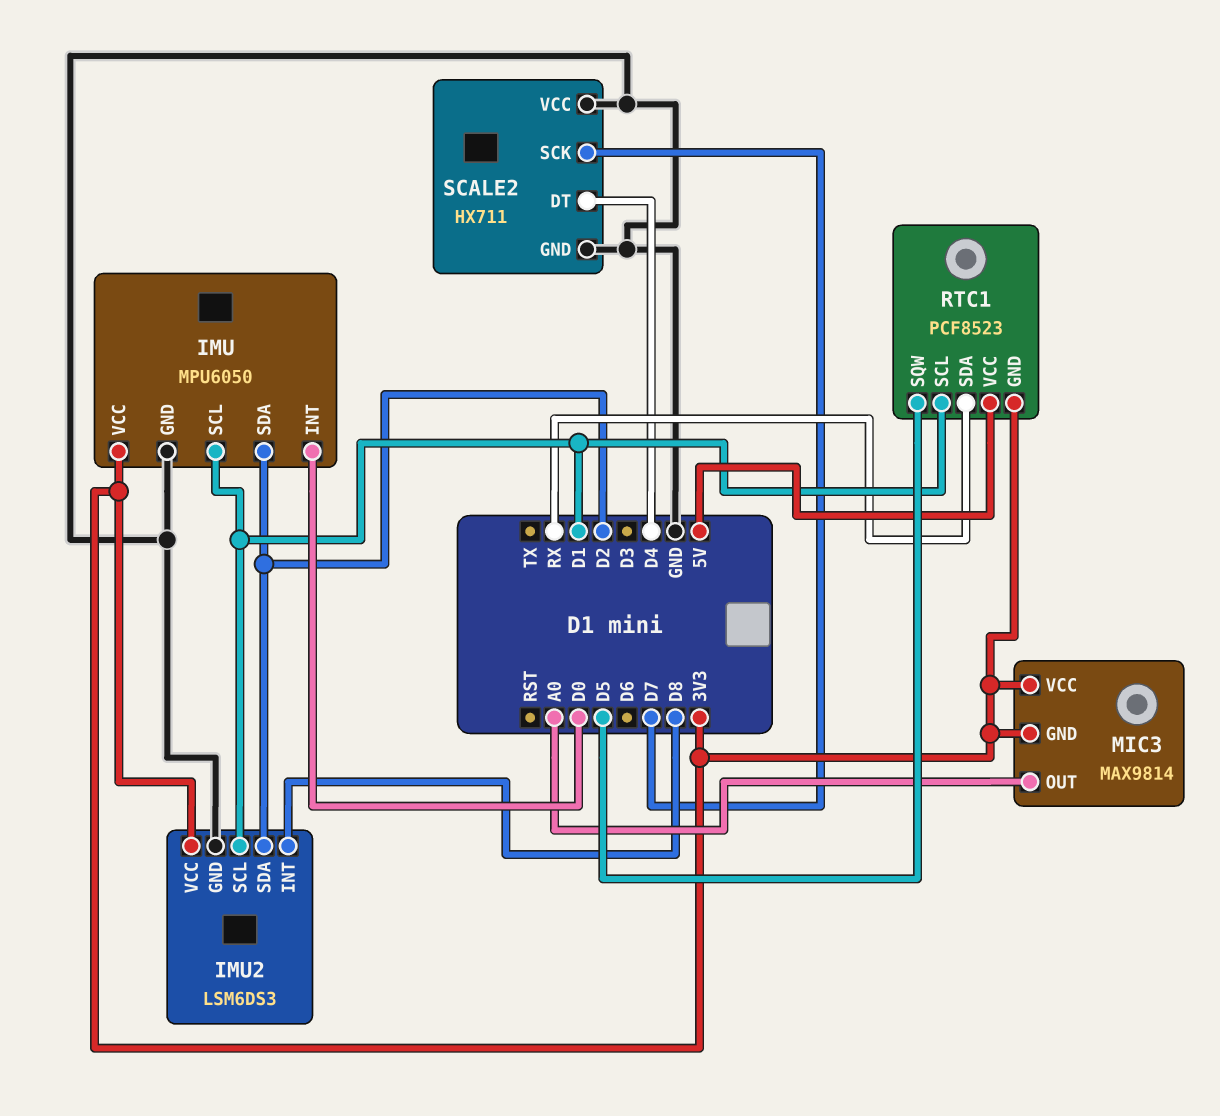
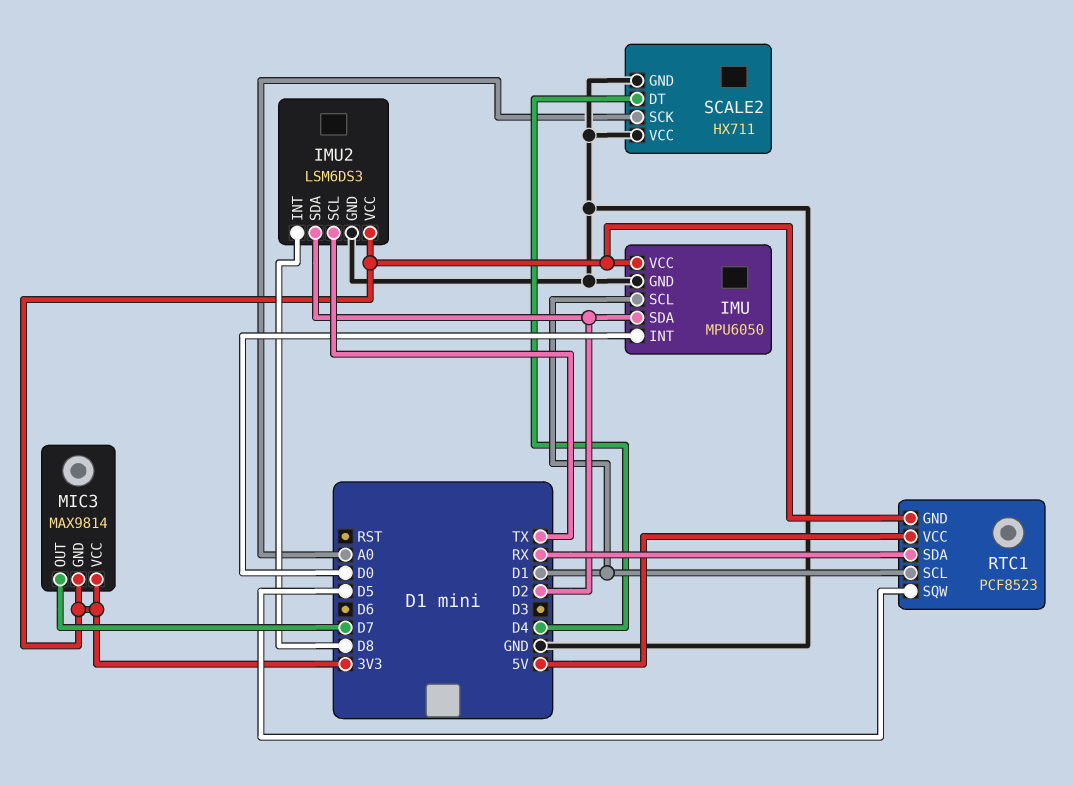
IMU2 pin SCL: D1 -> TX
MIC3 pin OUT: A0 -> D7
SCALE2 pin SCK: D7 -> A0

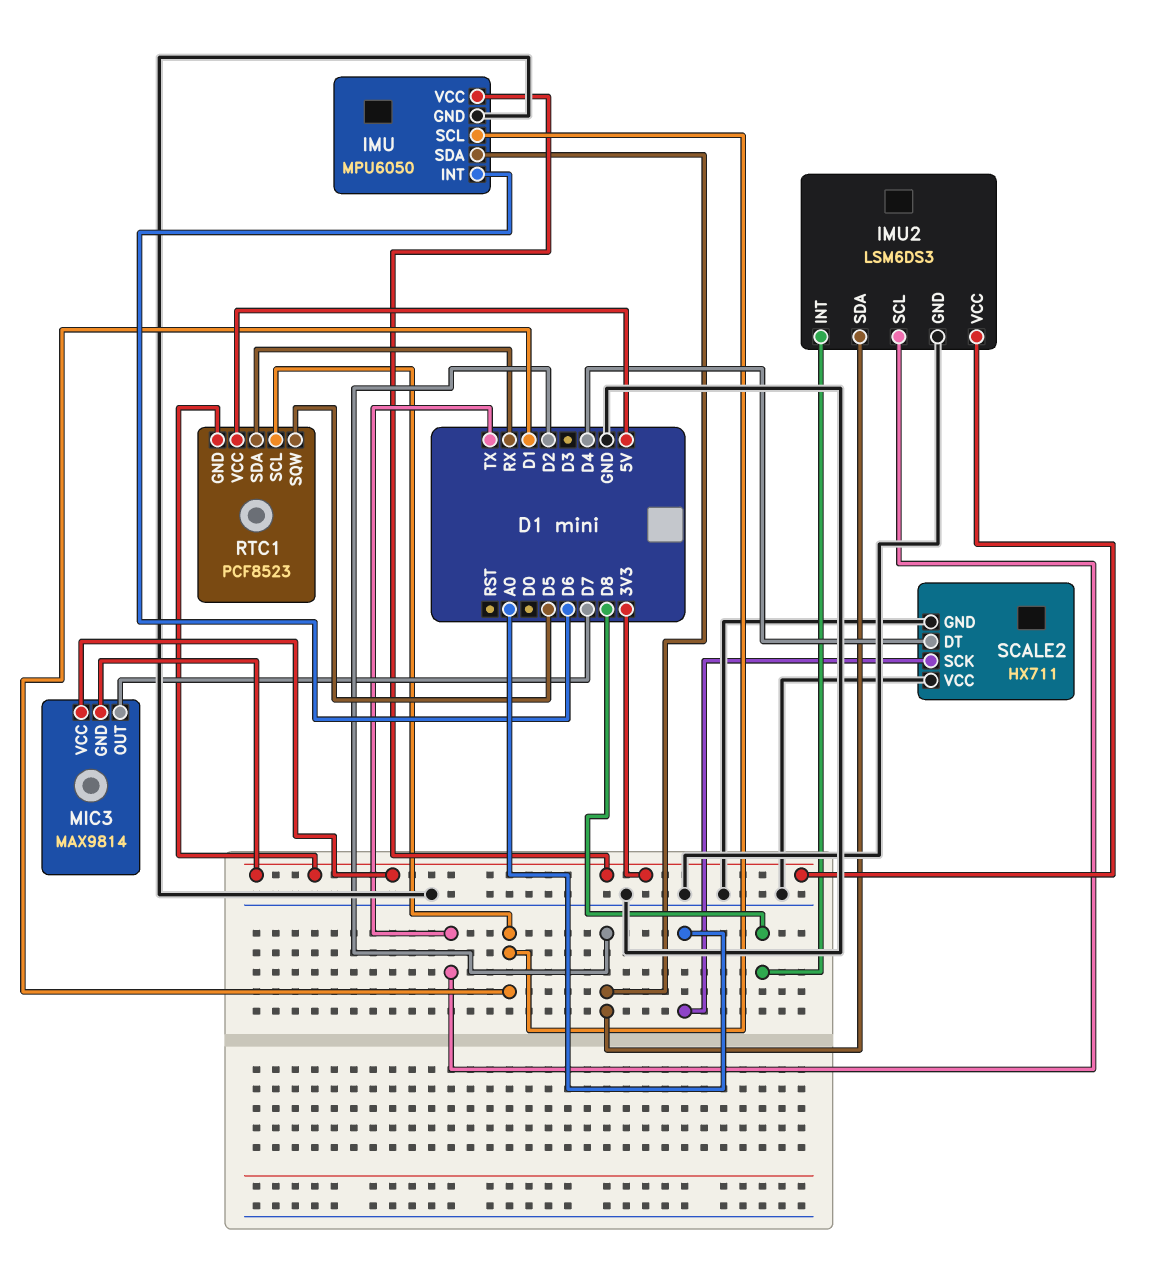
IMU pin INT: D0 -> D6

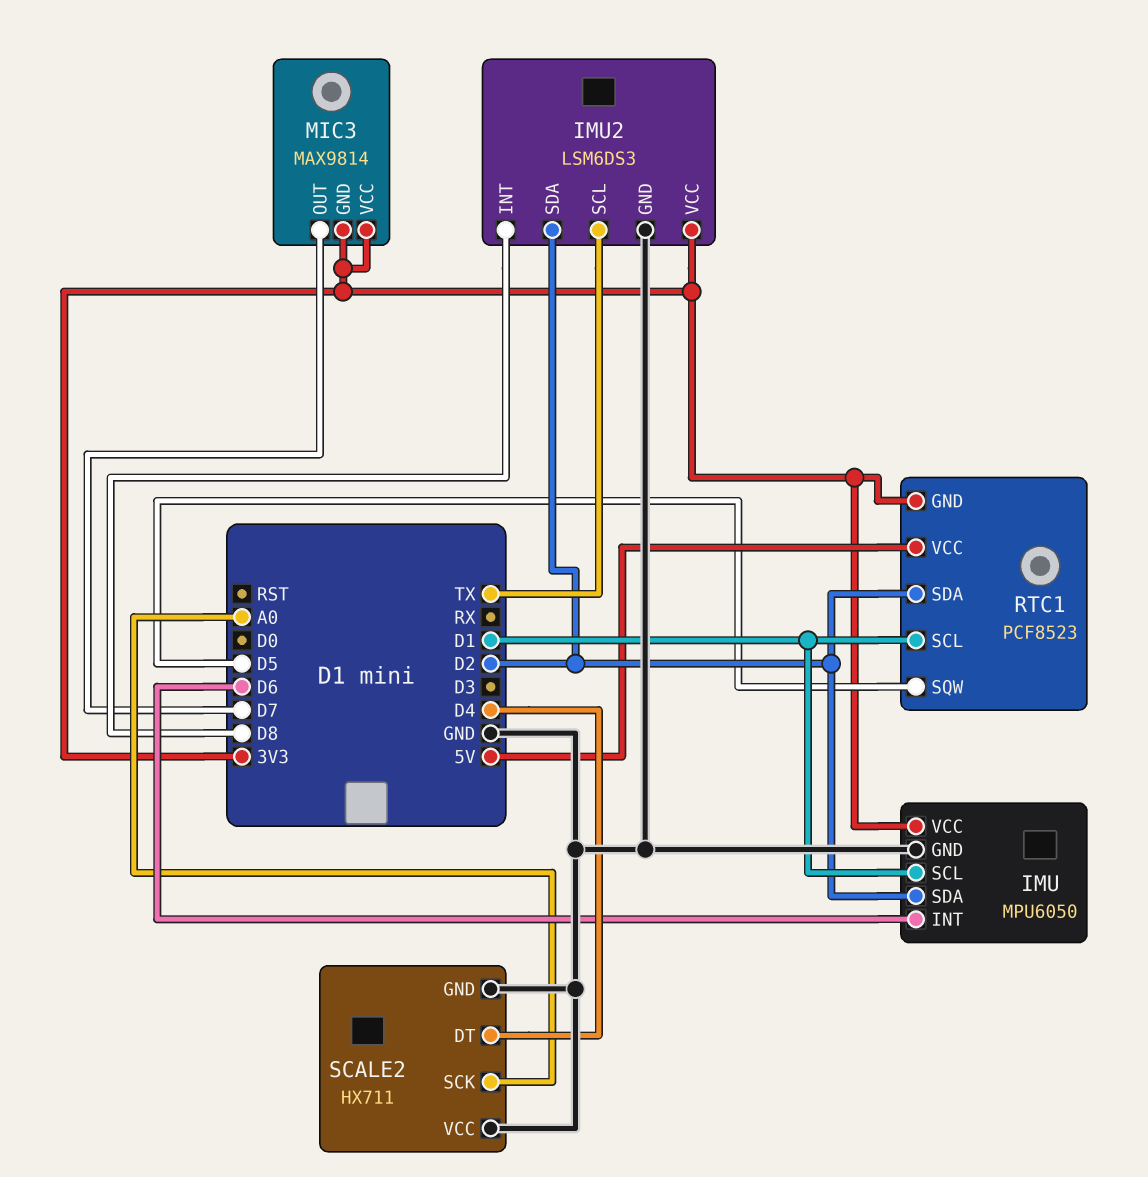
RTC1 pin SDA: RX -> D2

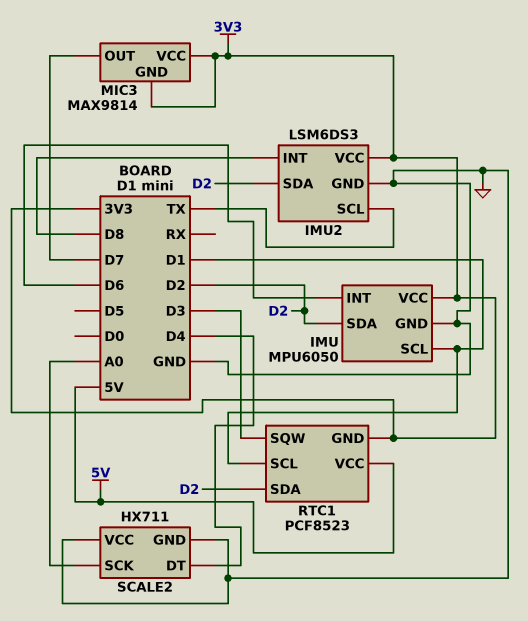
RTC1 pin SQW: D5 -> D3

